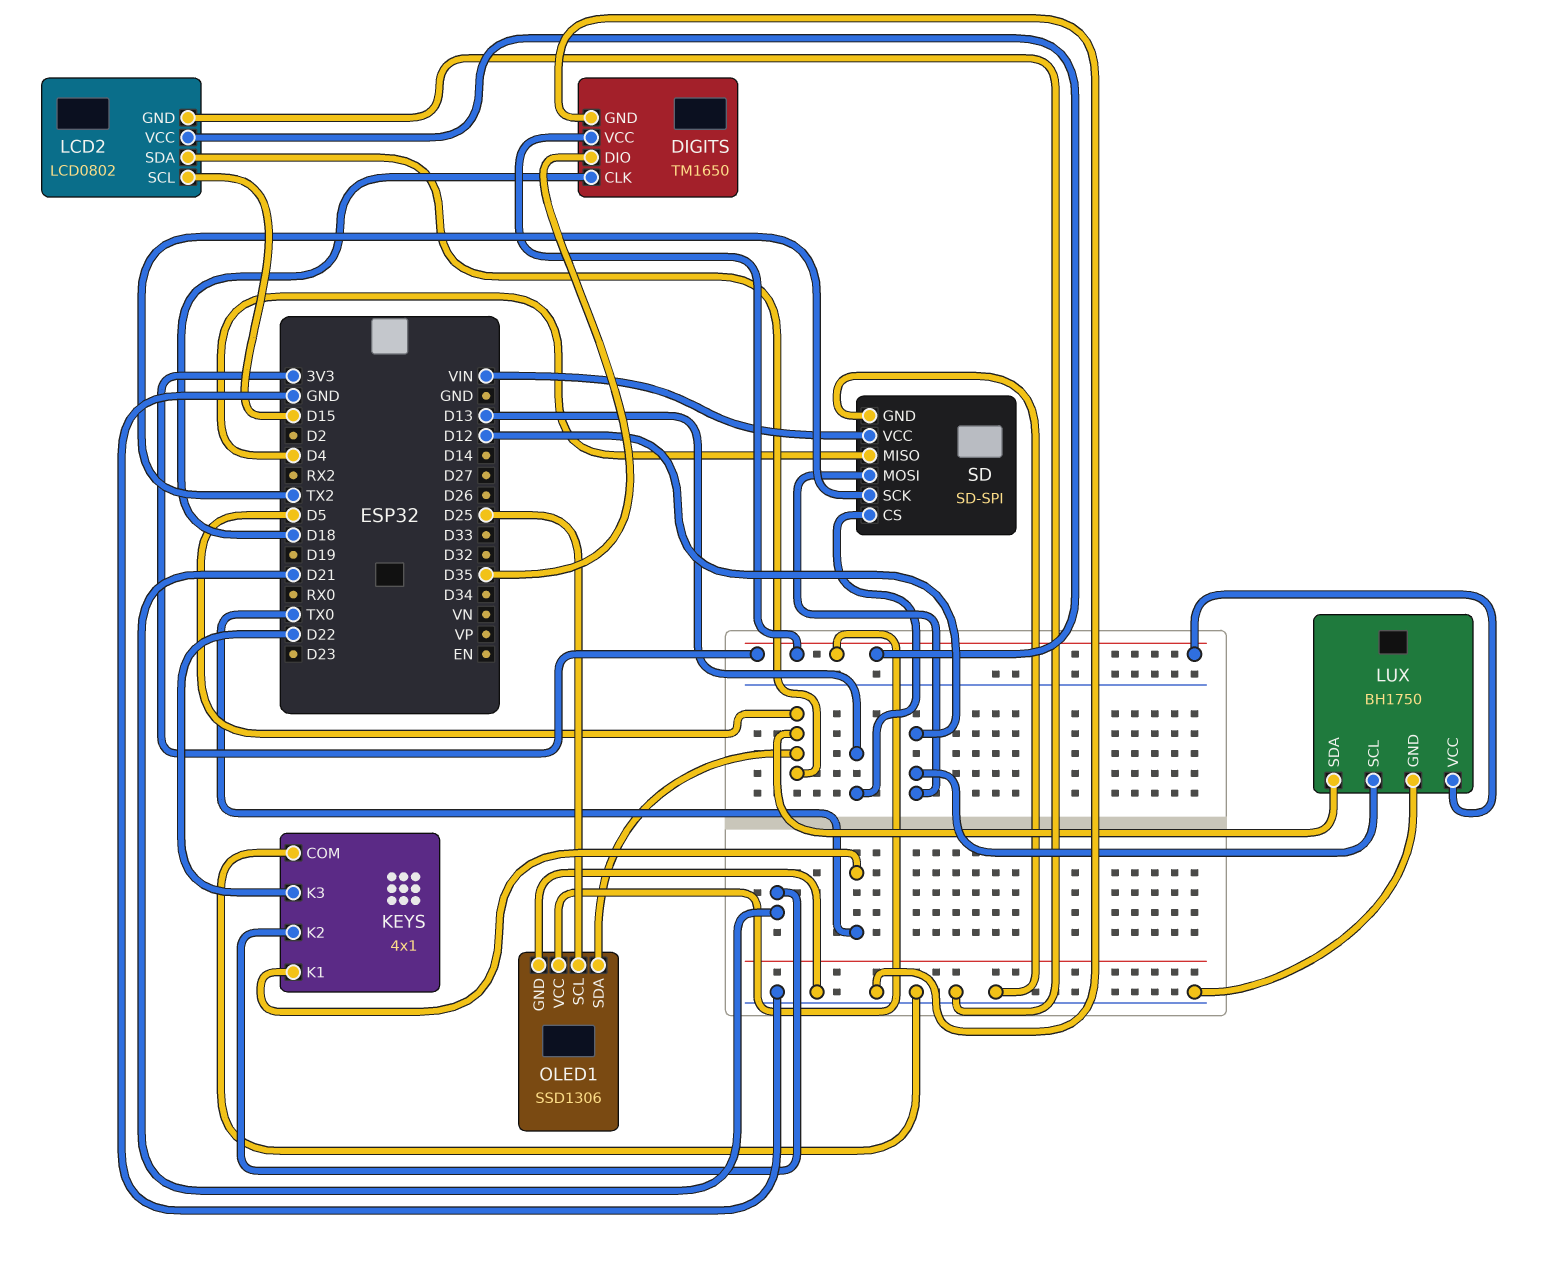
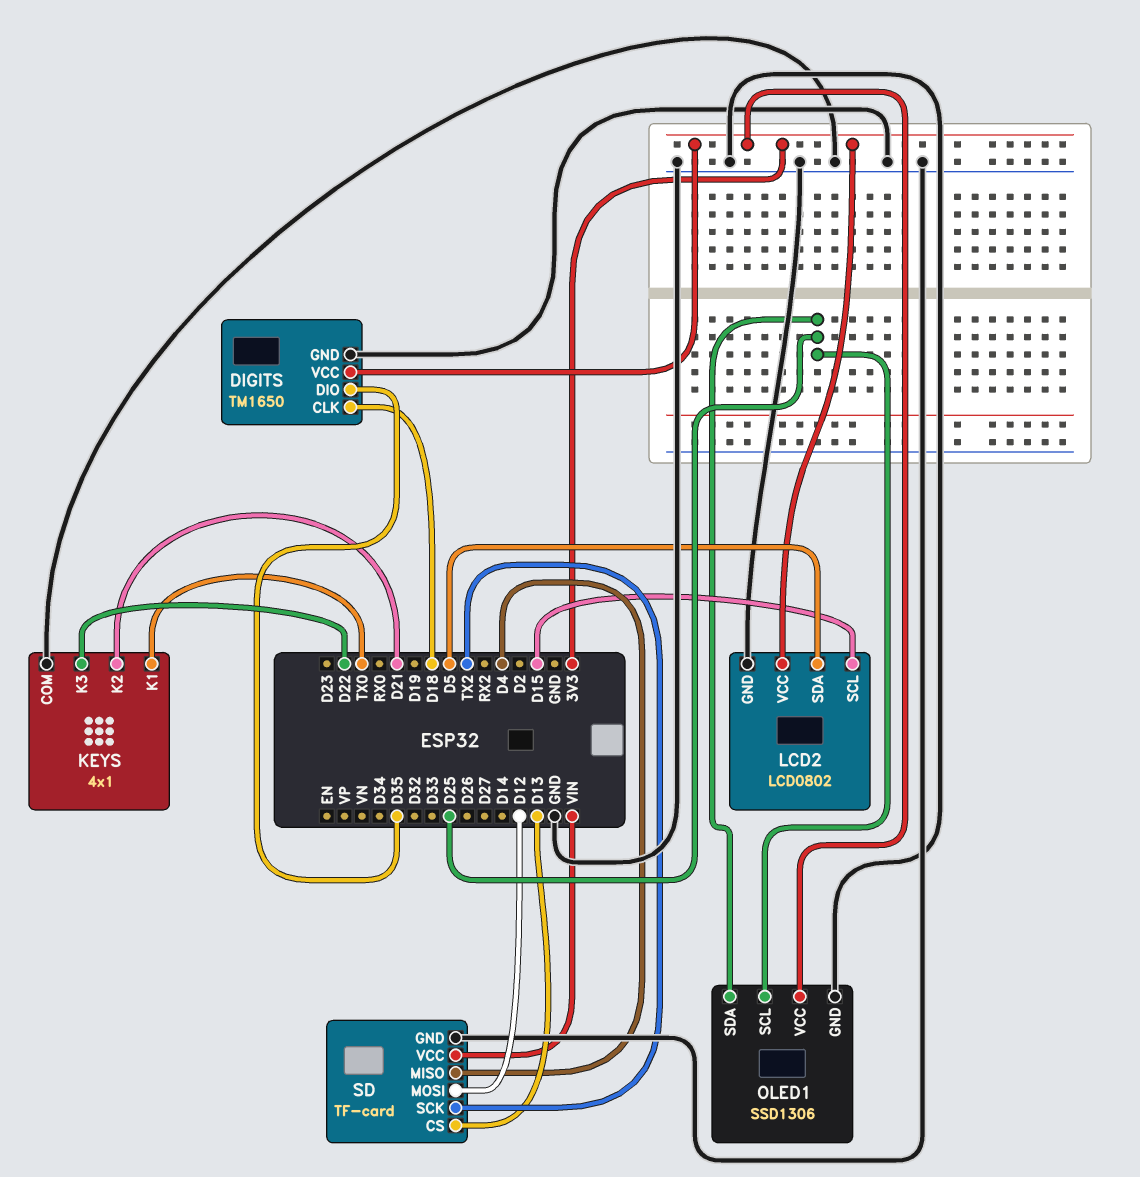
LUX: BH1750 -> none
LUX pin GND: GND -> none
LUX pin SCL: D12 -> none
LUX pin SDA: D5 -> none
LUX pin VCC: 3V3 -> none
OLED1 pin SDA: D5 -> D25
SD: SD-SPI -> TF-card

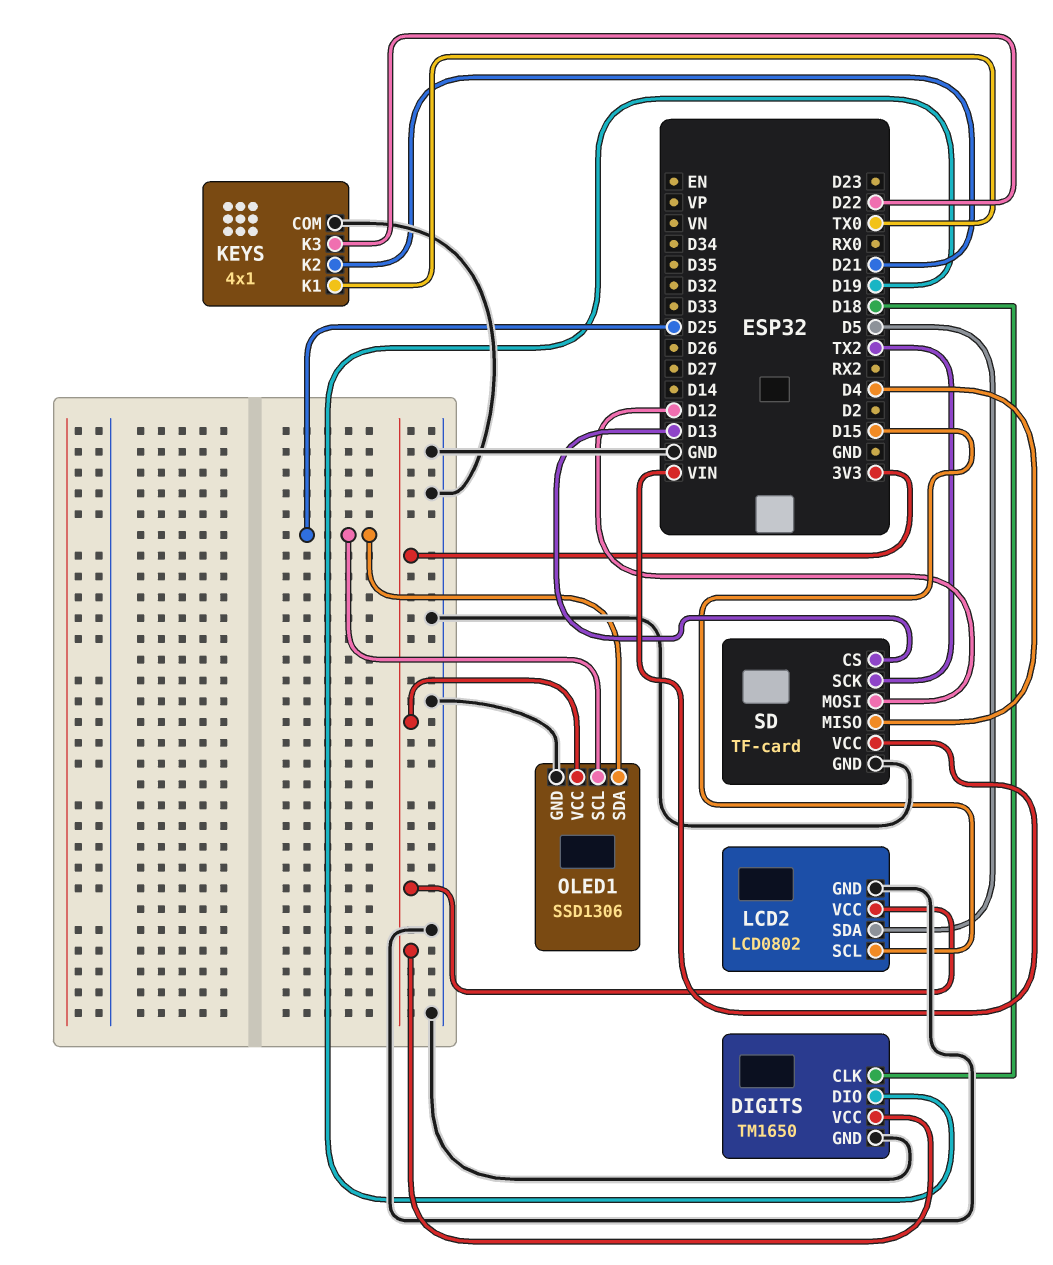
DIGITS pin DIO: D35 -> D19

